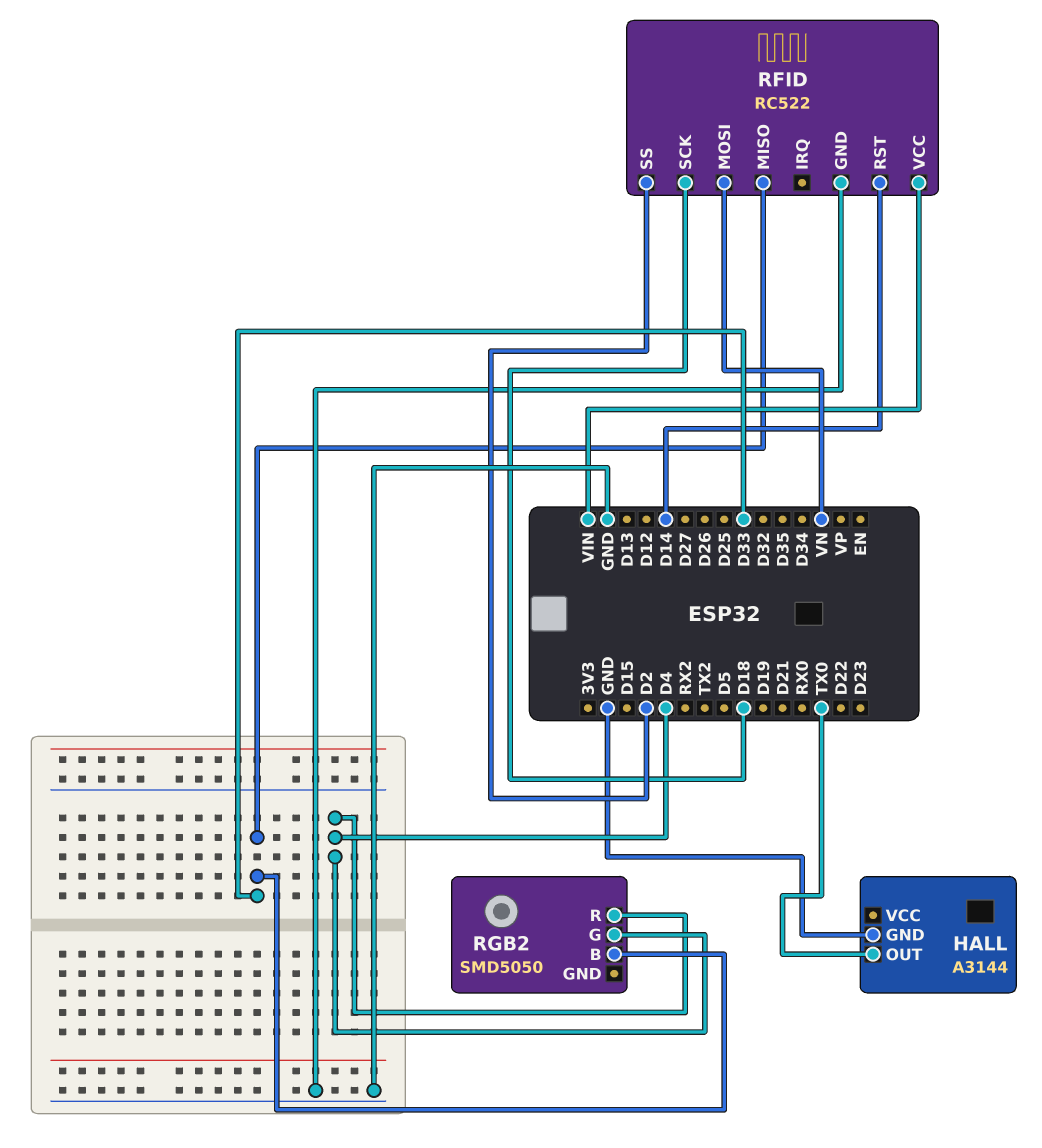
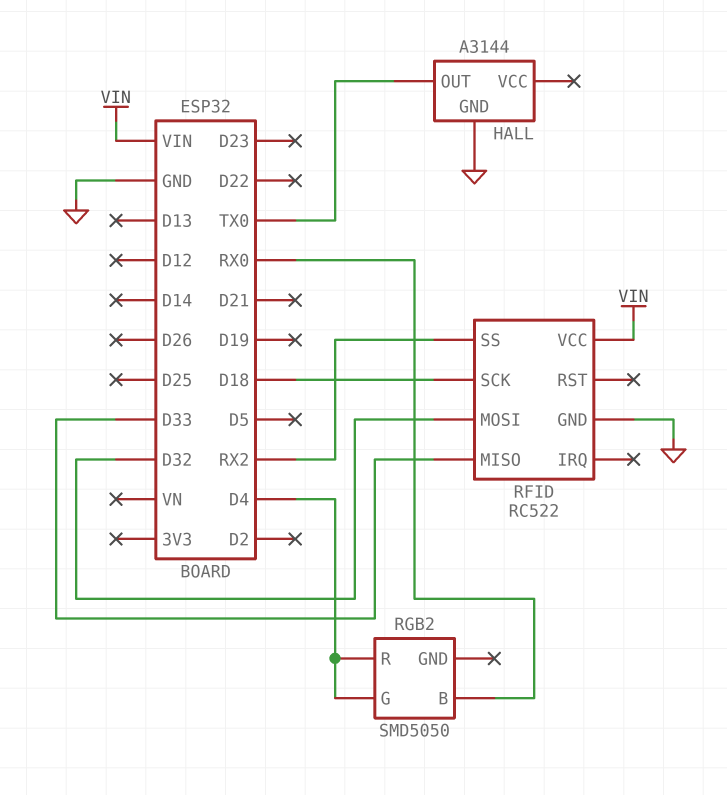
RFID pin MOSI: VN -> D32
RFID pin RST: D14 -> none
RFID pin SS: D2 -> RX2
RGB2 pin B: D33 -> RX0

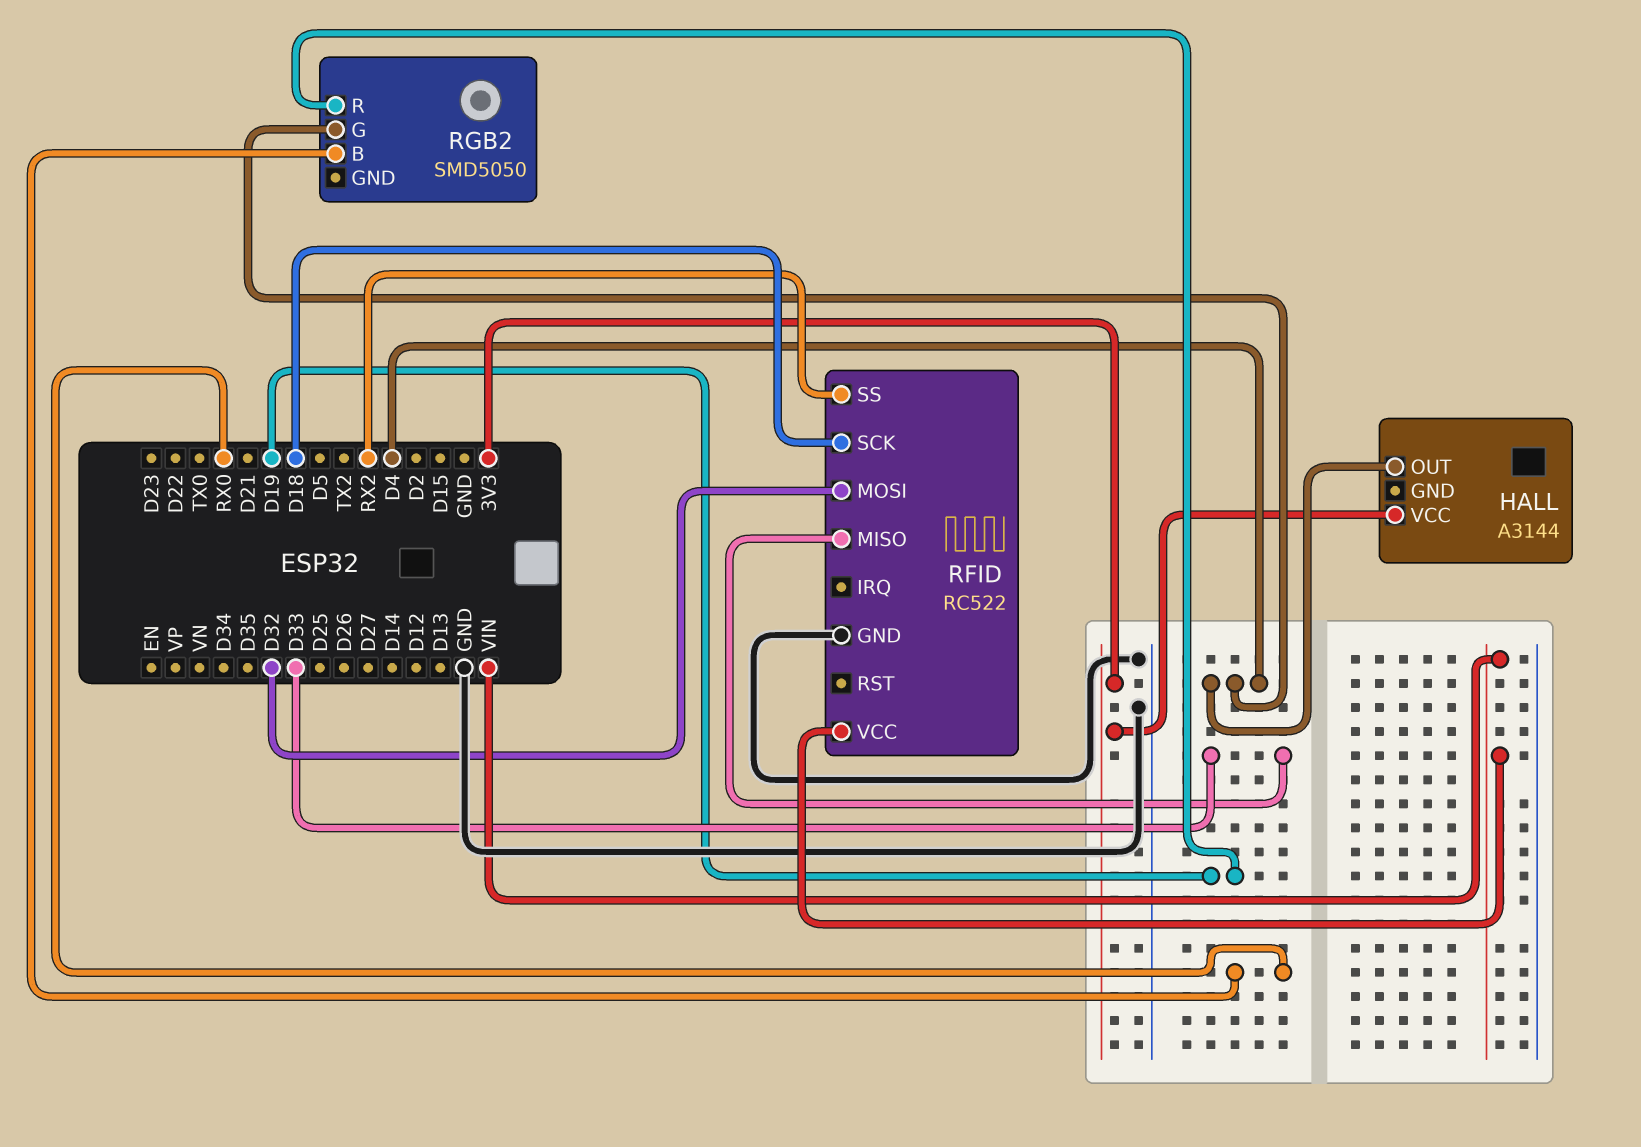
HALL pin GND: GND -> none
HALL pin OUT: TX0 -> D4
HALL pin VCC: none -> 3V3
RGB2 pin R: D4 -> D19

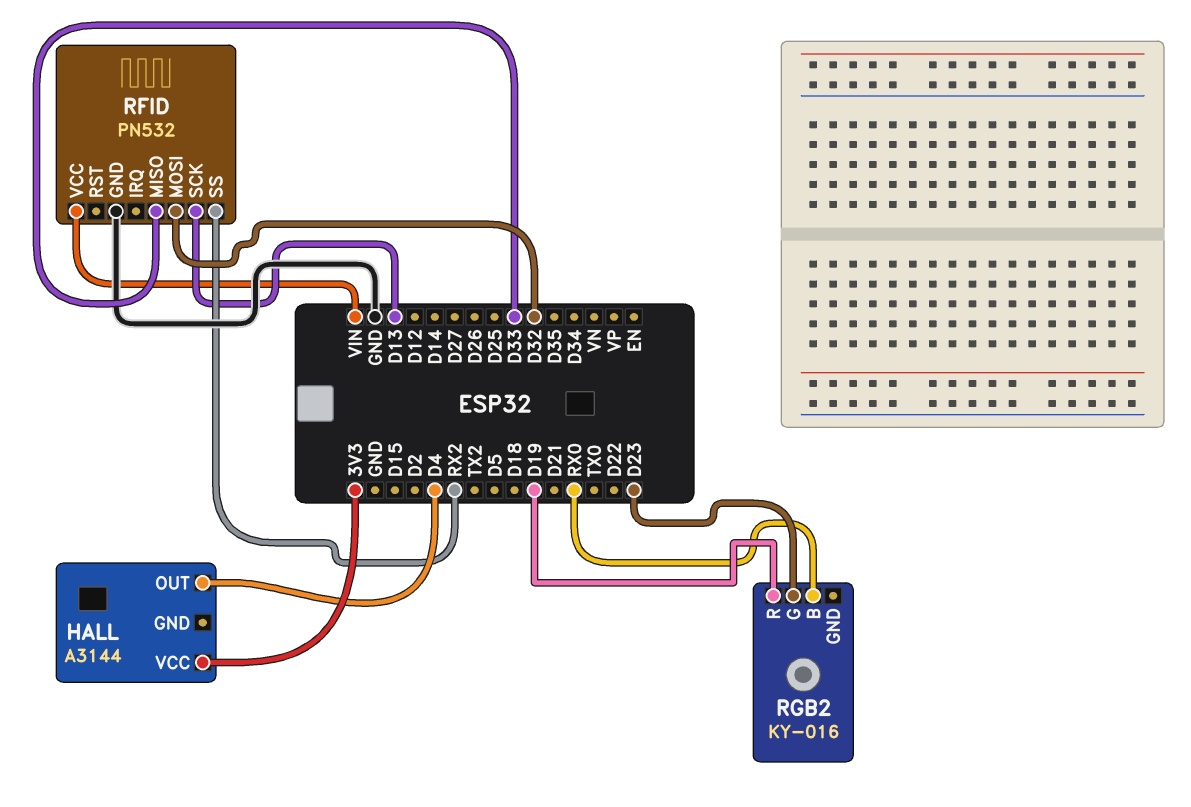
RFID: RC522 -> PN532
RFID pin SCK: D18 -> D13
RGB2: SMD5050 -> KY-016
RGB2 pin G: D4 -> D23

